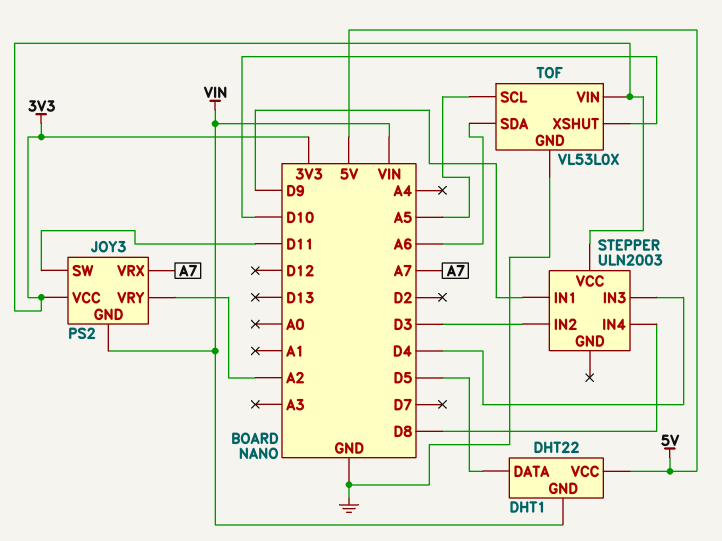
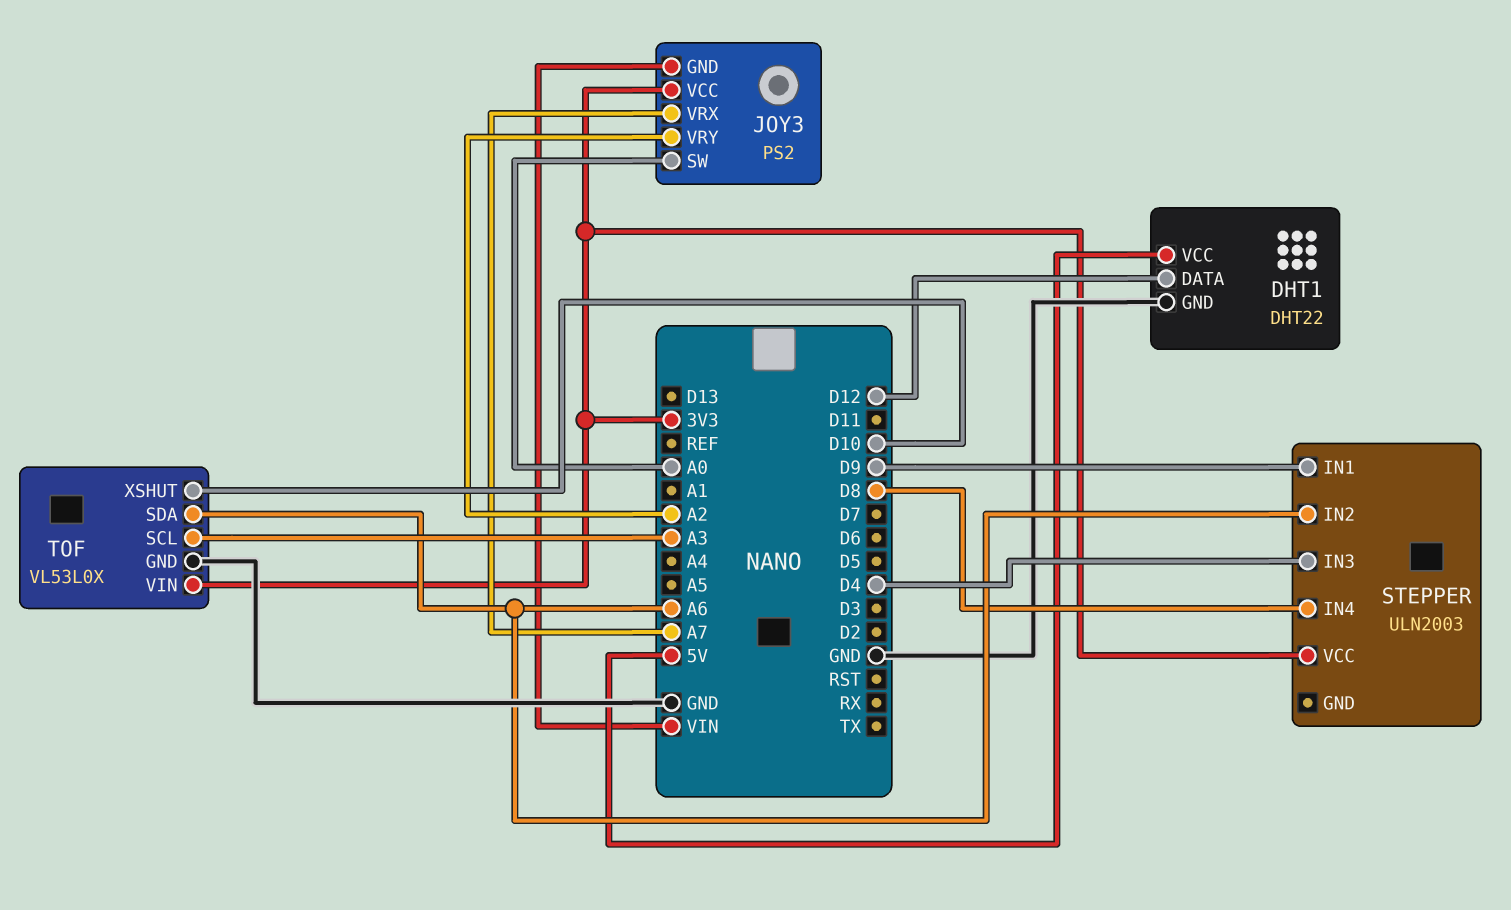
DHT1 pin DATA: D5 -> D12
DHT1 pin GND: VIN -> GND
JOY3 pin SW: D11 -> A0
STEPPER pin IN2: D3 -> A6
TOF pin SCL: A5 -> A3

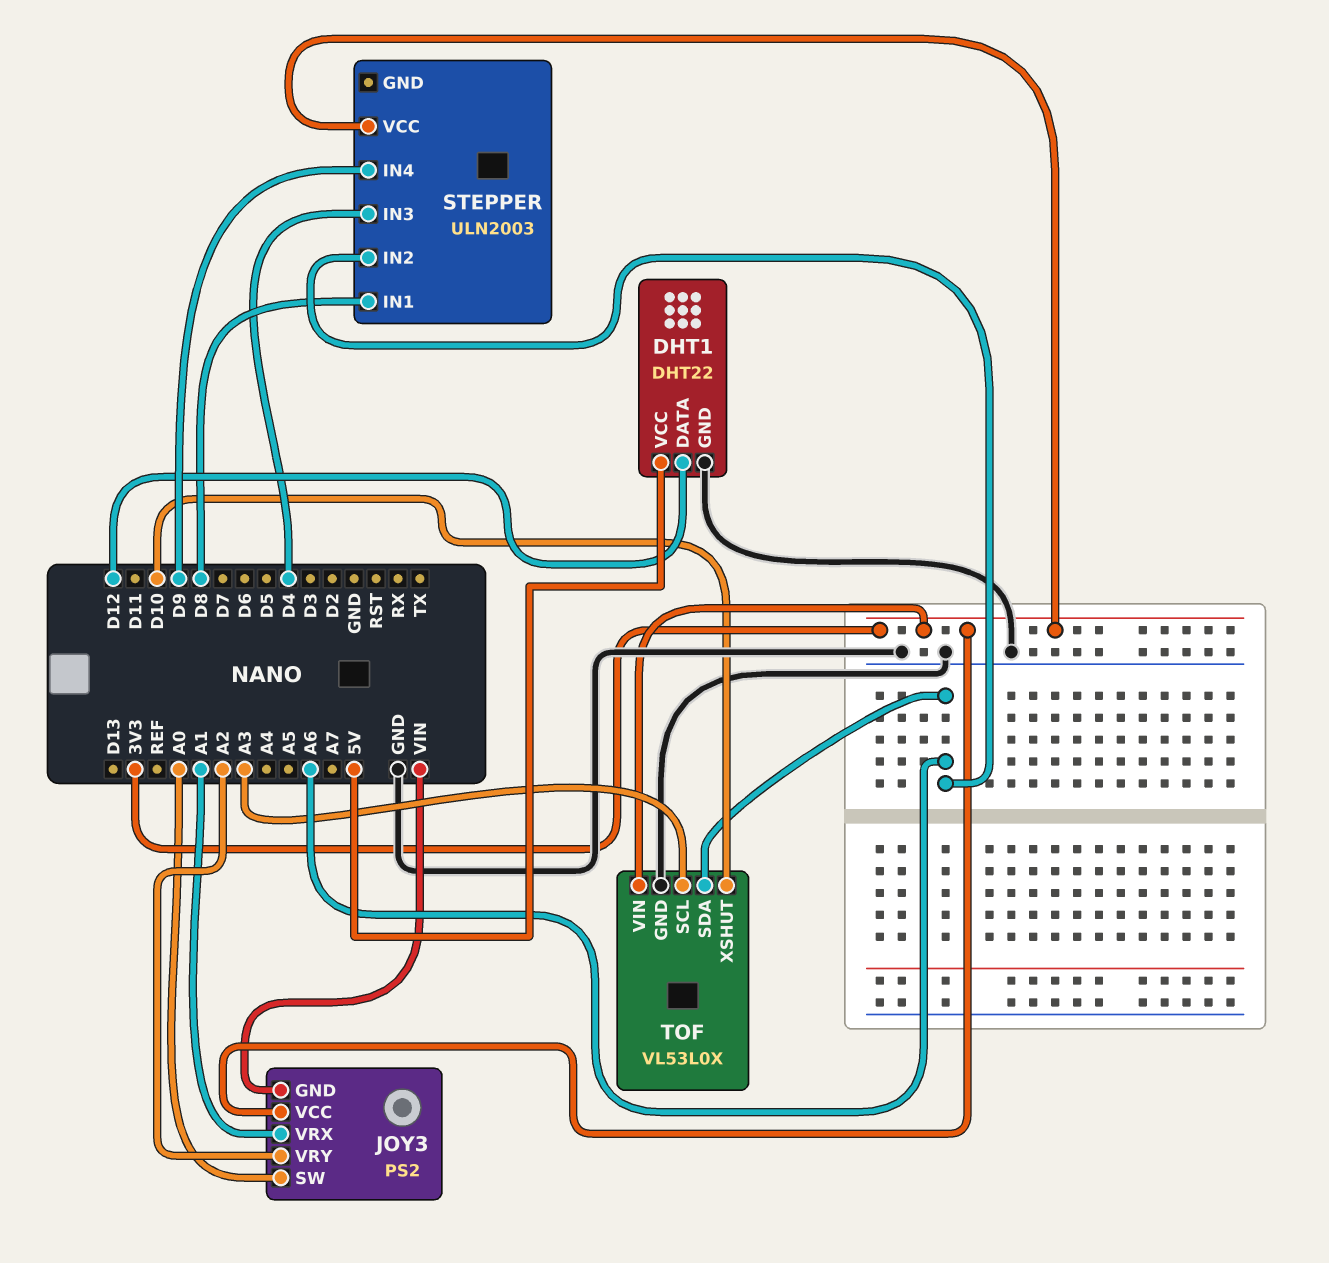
JOY3 pin VRX: A7 -> A1
STEPPER pin IN1: D9 -> D8
STEPPER pin IN4: D8 -> D9

